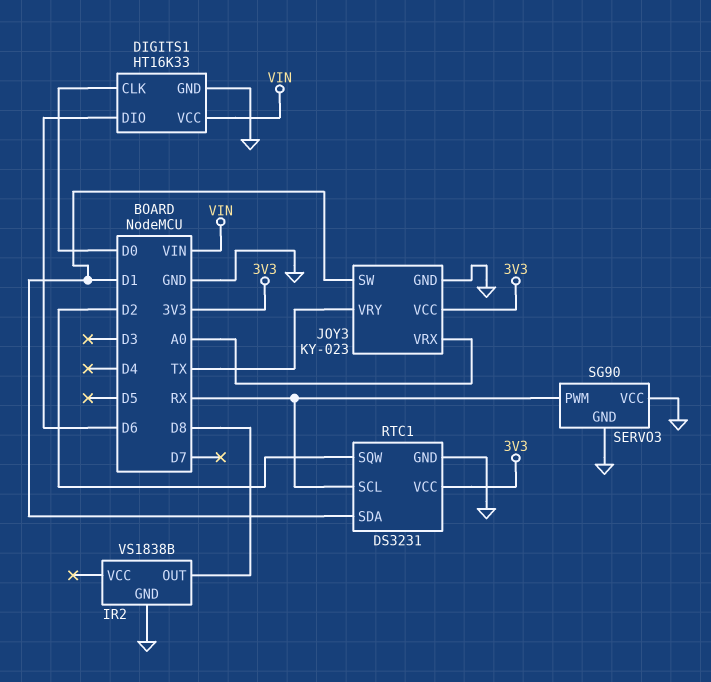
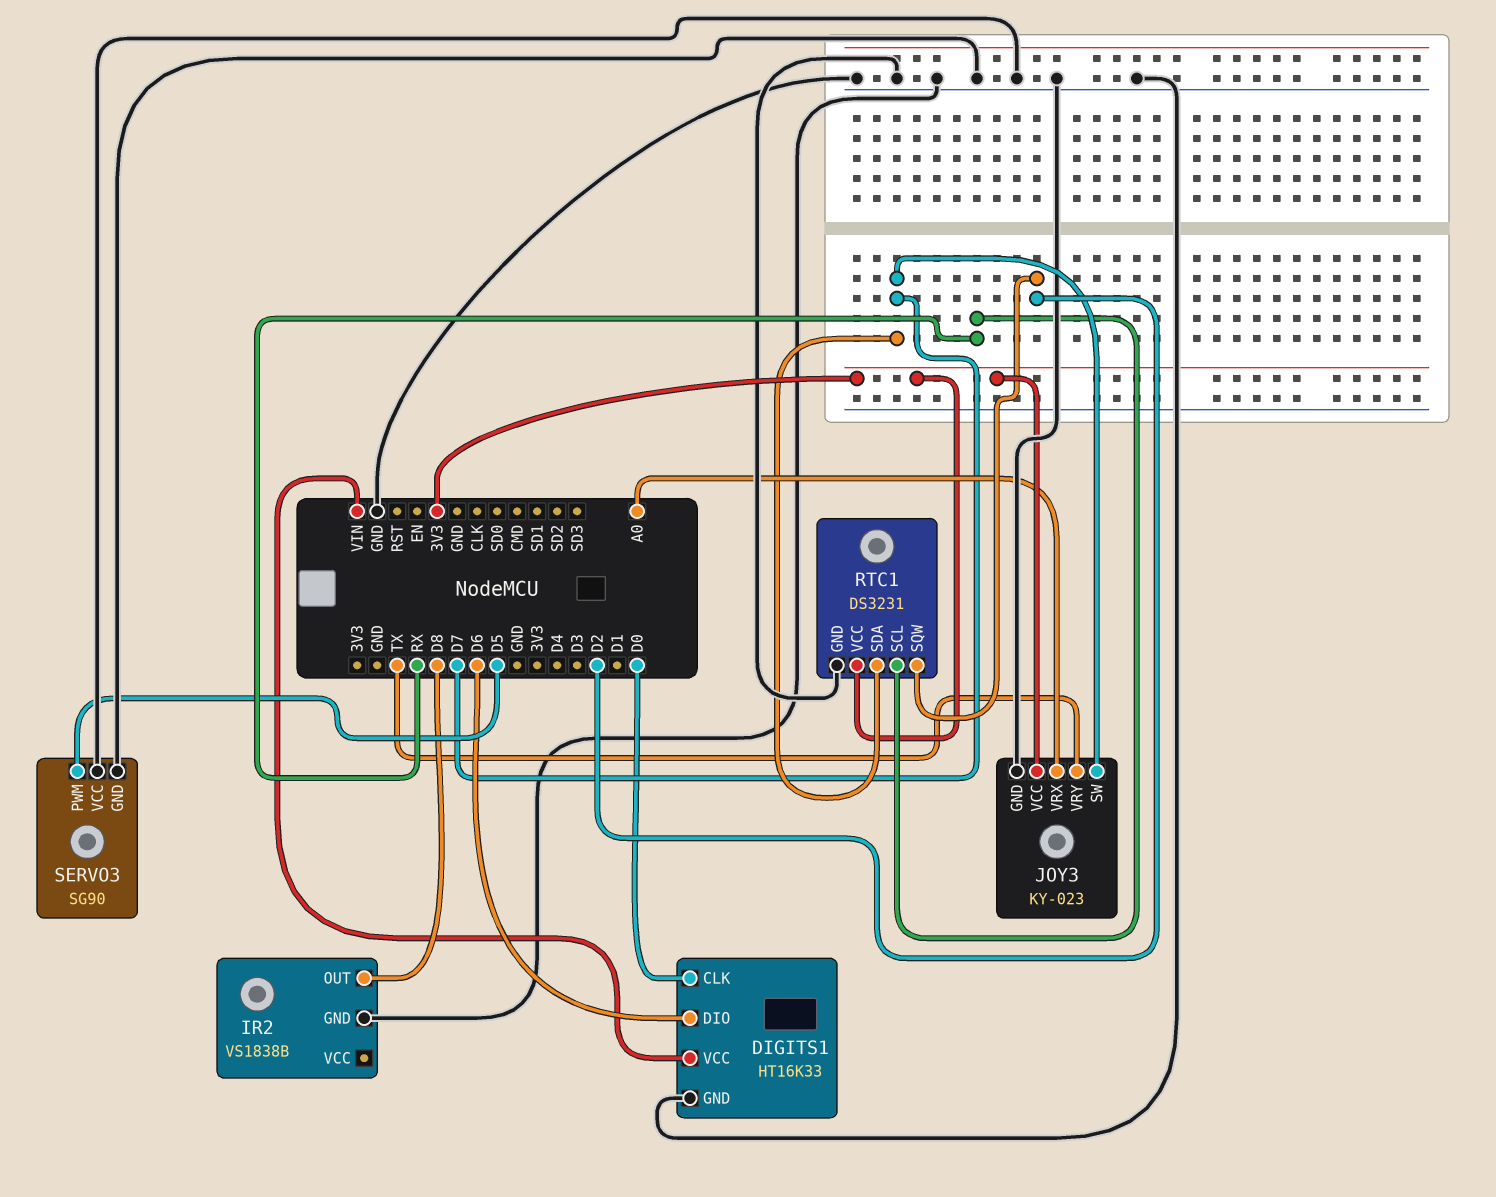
JOY3 pin SW: D1 -> D7
RTC1 pin SDA: D1 -> D7
SERVO3 pin PWM: RX -> D5

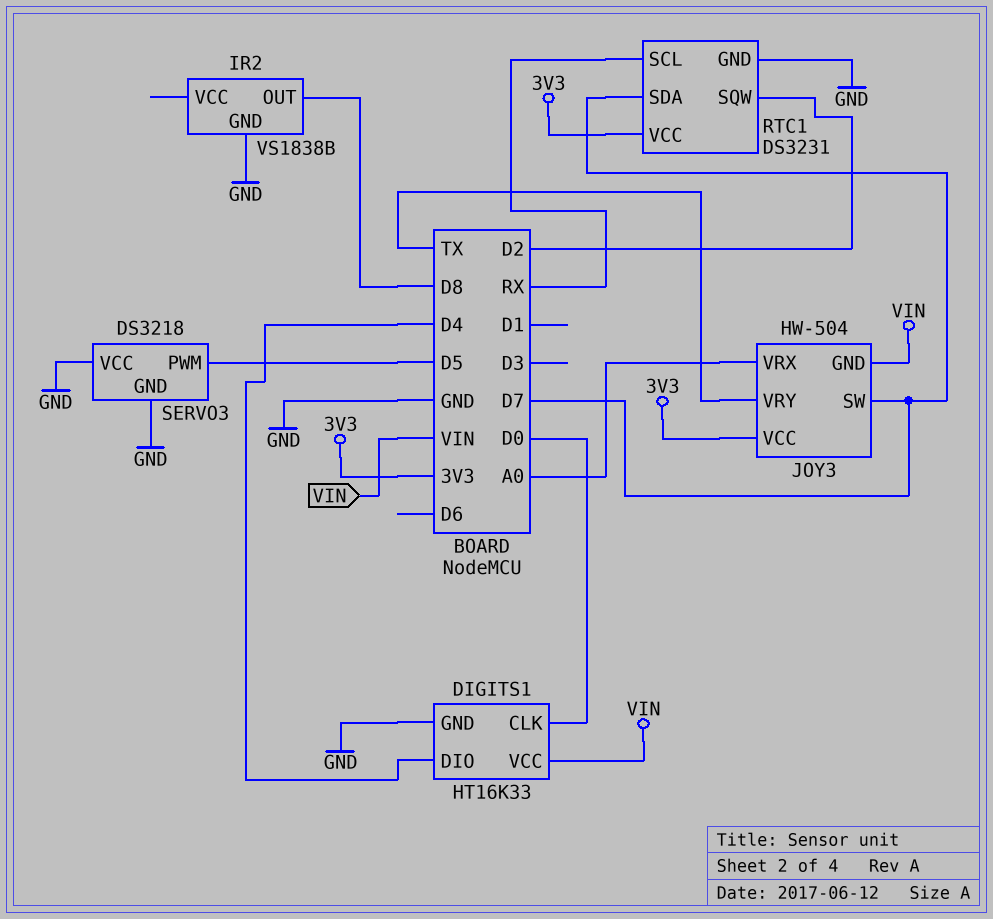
DIGITS1 pin DIO: D6 -> D4
JOY3: KY-023 -> HW-504
JOY3 pin GND: GND -> VIN
SERVO3: SG90 -> DS3218

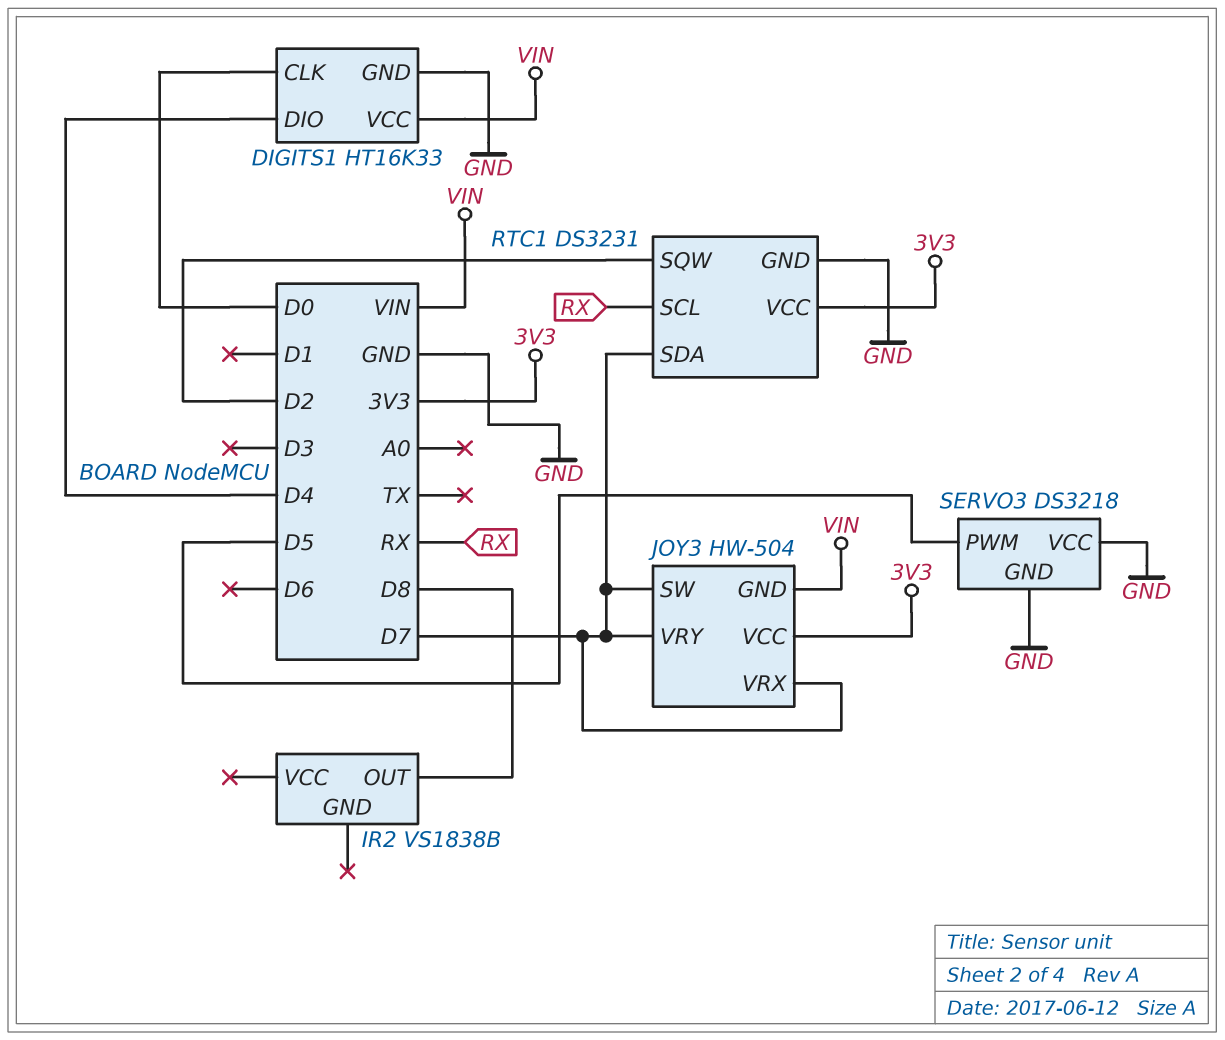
IR2 pin GND: GND -> none
JOY3 pin VRX: A0 -> D7
JOY3 pin VRY: TX -> D7

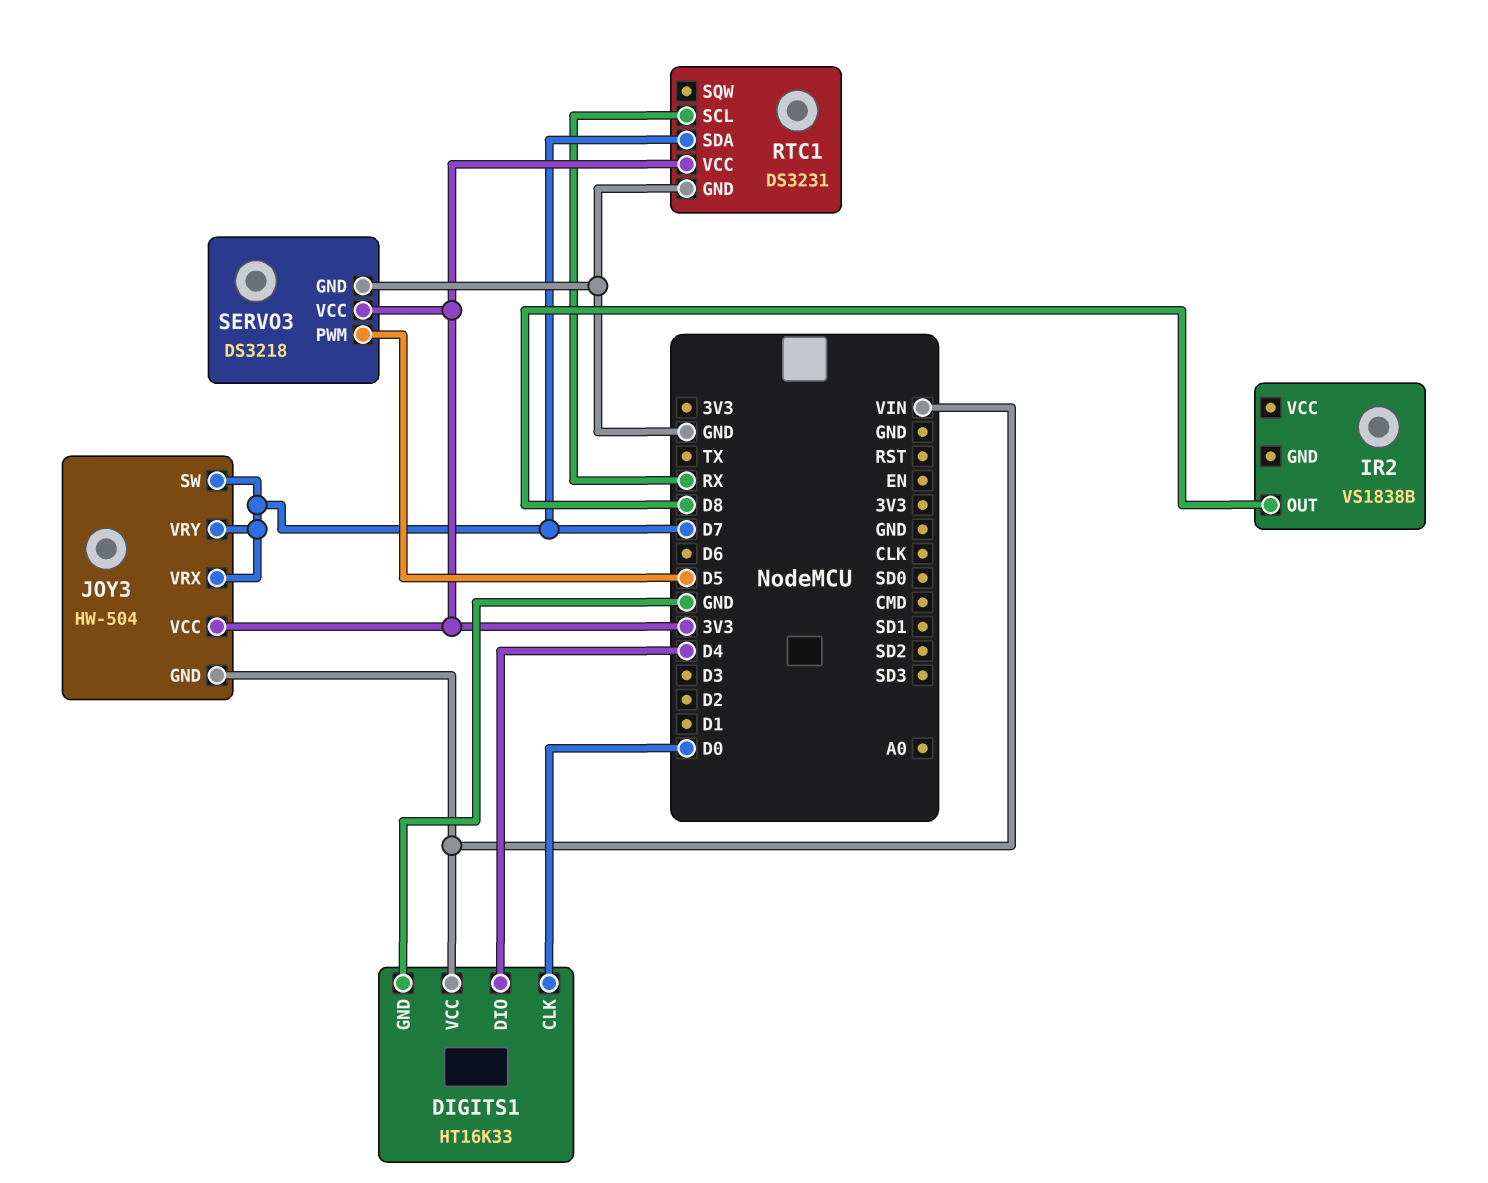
RTC1 pin SQW: D2 -> none
SERVO3 pin VCC: GND -> 3V3

